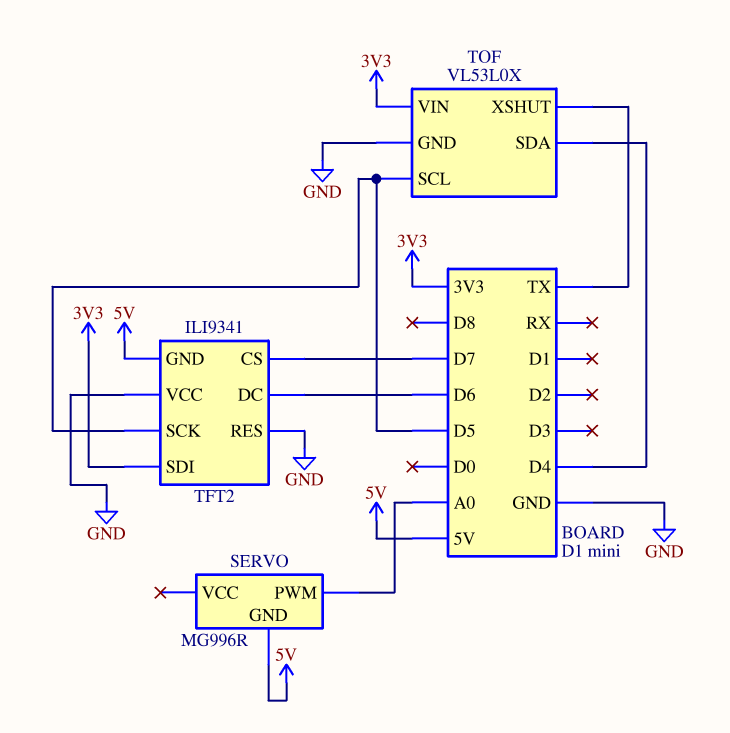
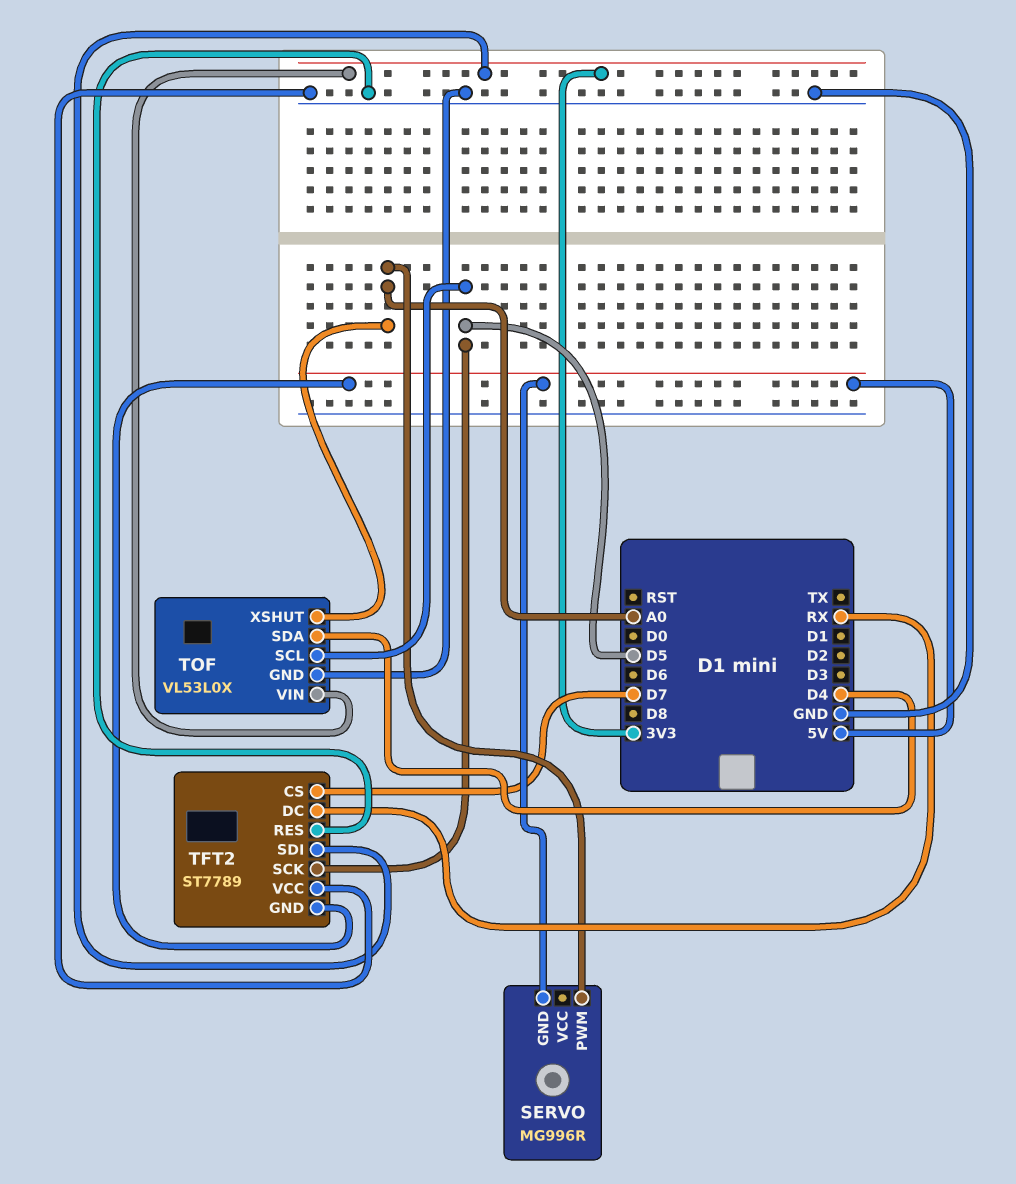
TFT2: ILI9341 -> ST7789
TFT2 pin DC: D6 -> RX
TOF pin XSHUT: TX -> A0

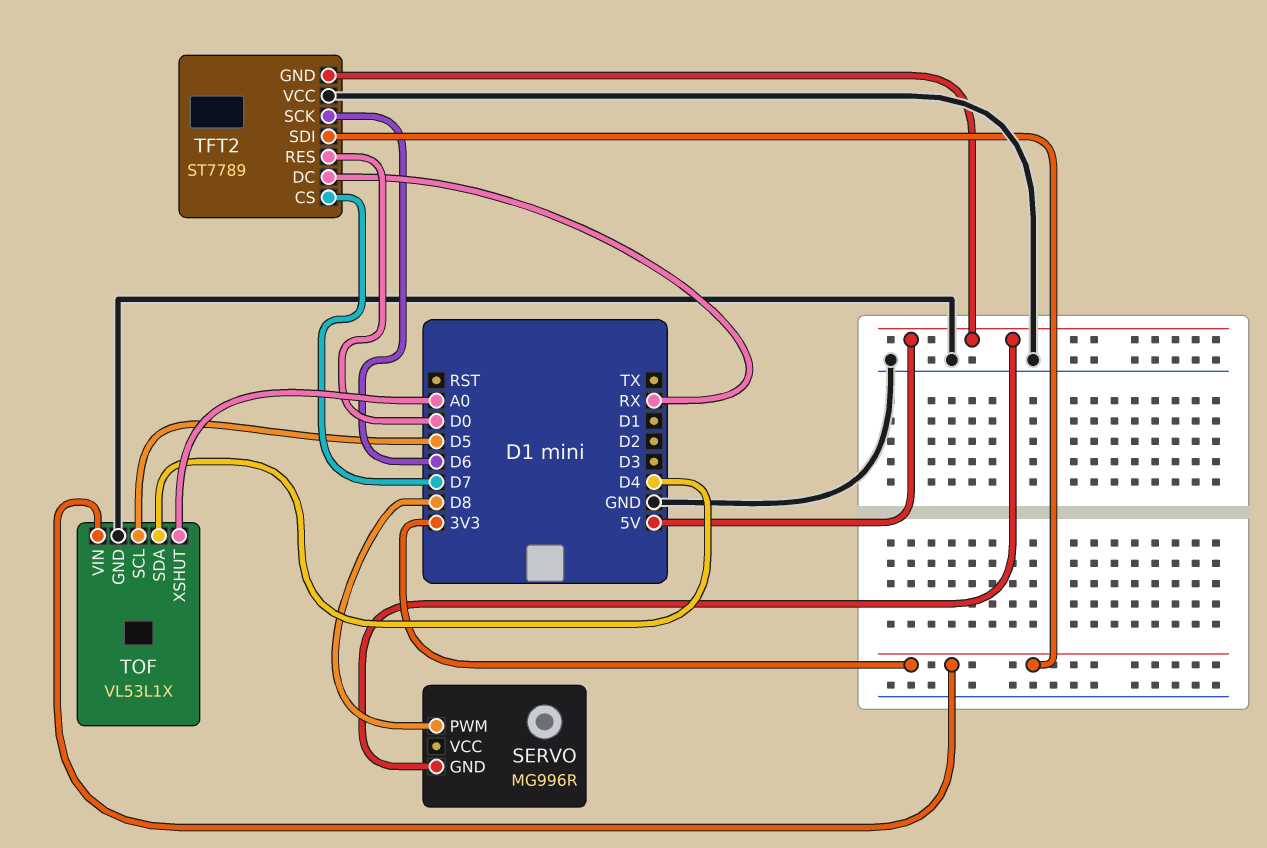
SERVO pin PWM: A0 -> D8
TFT2 pin RES: GND -> D0
TFT2 pin SCK: D5 -> D6
TOF: VL53L0X -> VL53L1X

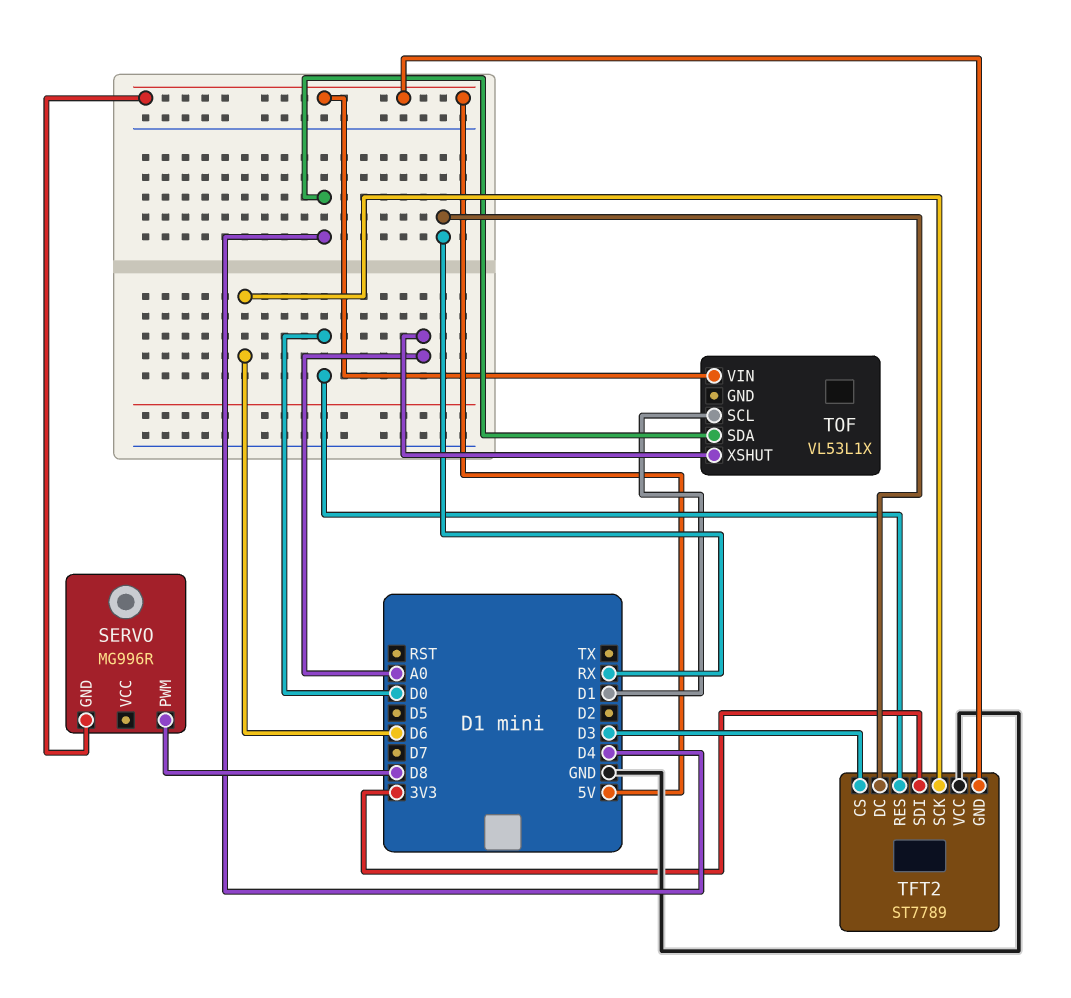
TFT2 pin CS: D7 -> D3
TOF pin GND: GND -> none
TOF pin SCL: D5 -> D1
TOF pin VIN: 3V3 -> 5V

